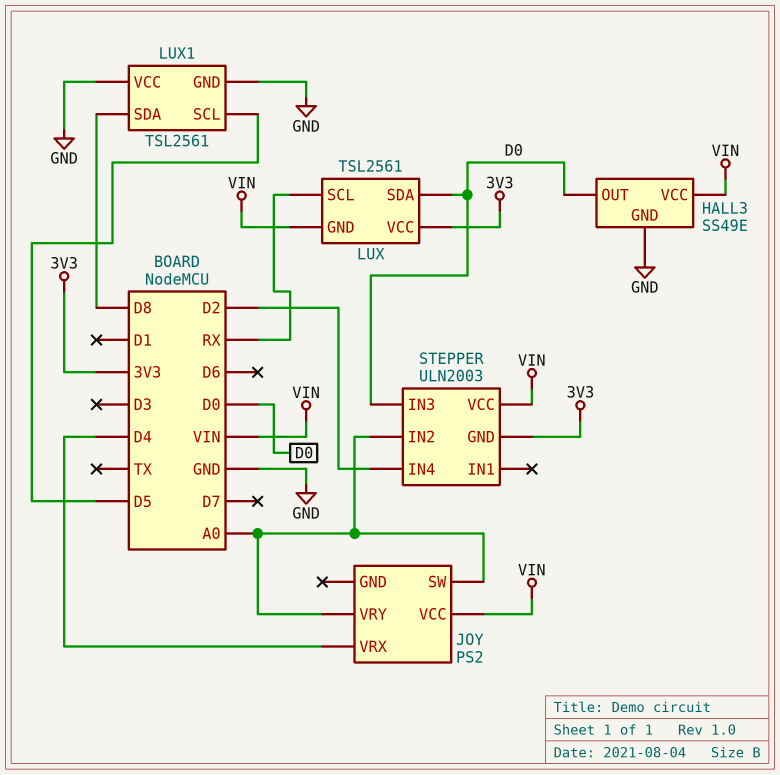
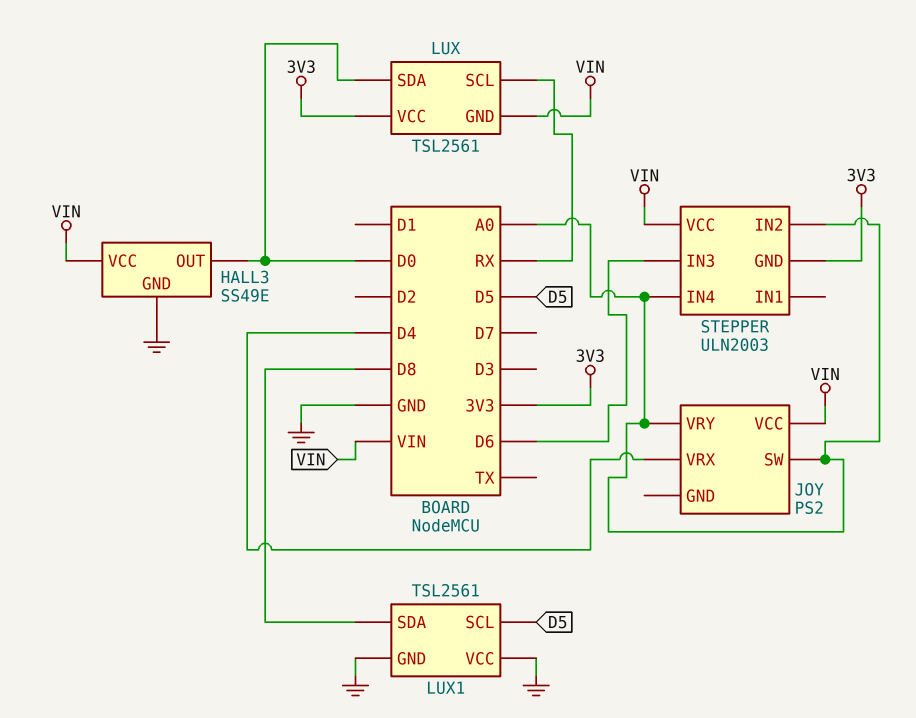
STEPPER pin IN3: D0 -> D6
STEPPER pin IN4: D2 -> A0

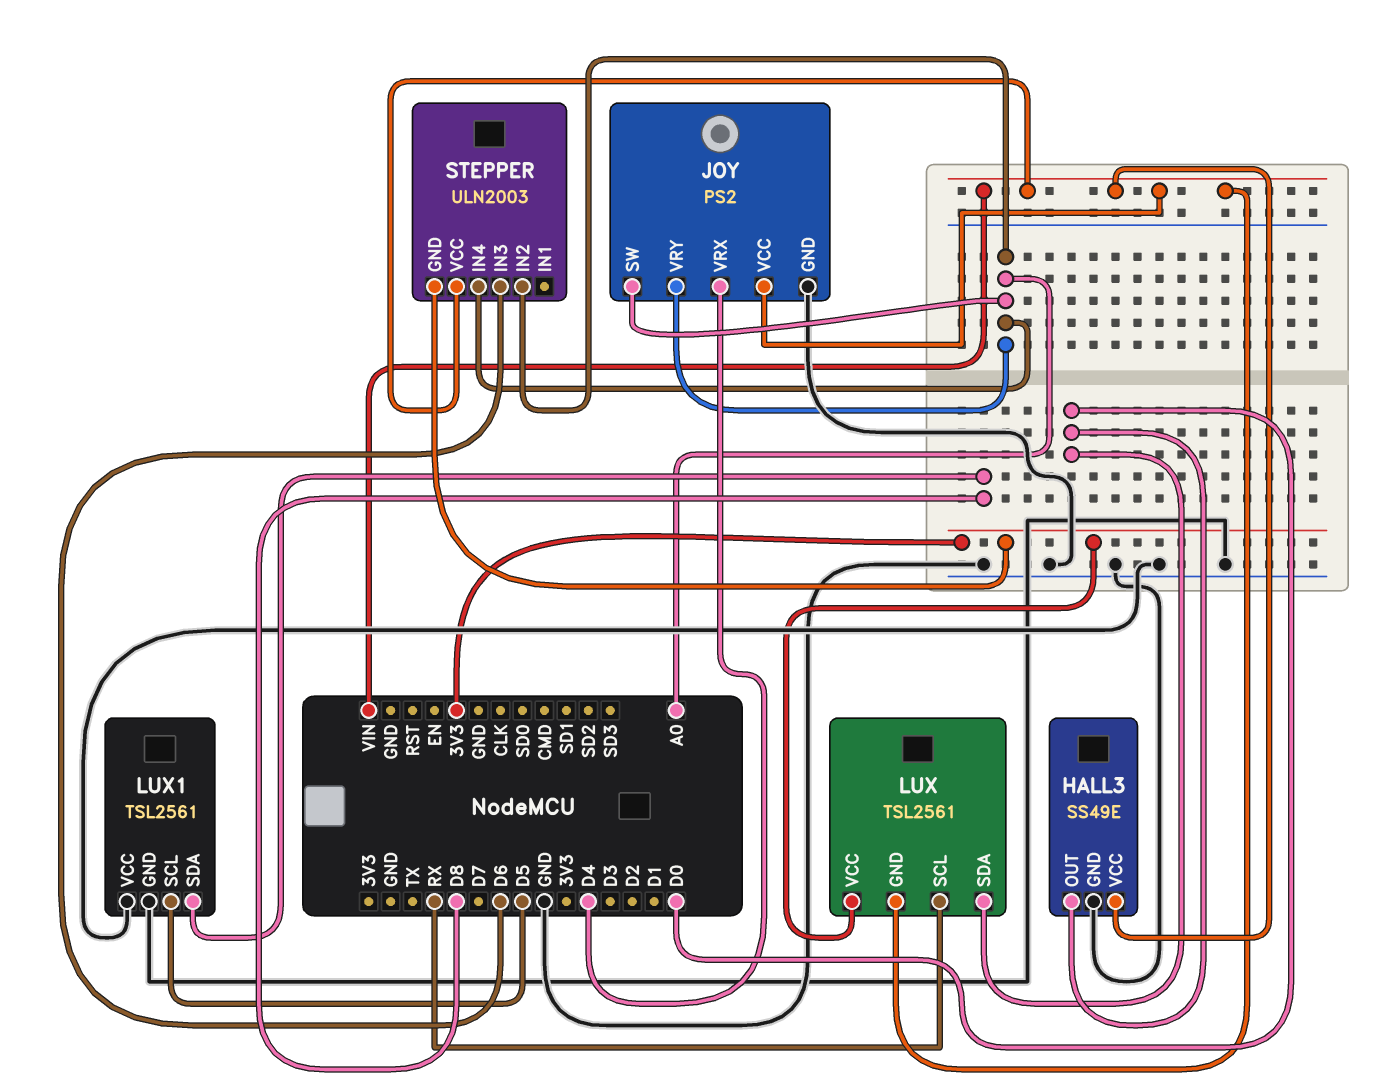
JOY pin GND: none -> GND

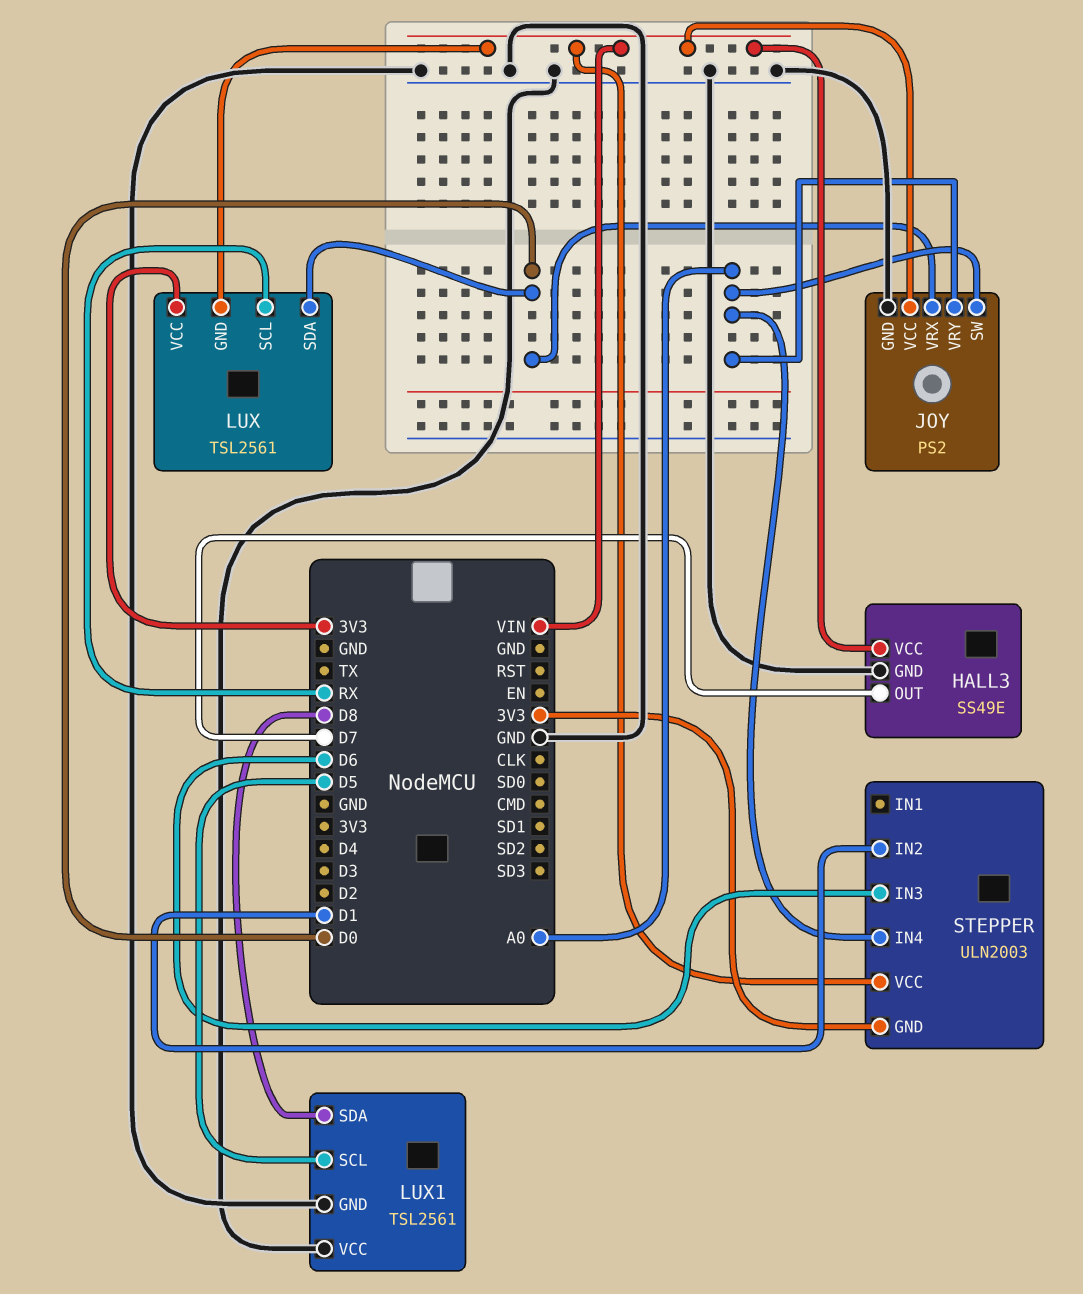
HALL3 pin OUT: D0 -> D7
JOY pin VRX: D4 -> D0
STEPPER pin IN2: A0 -> D1

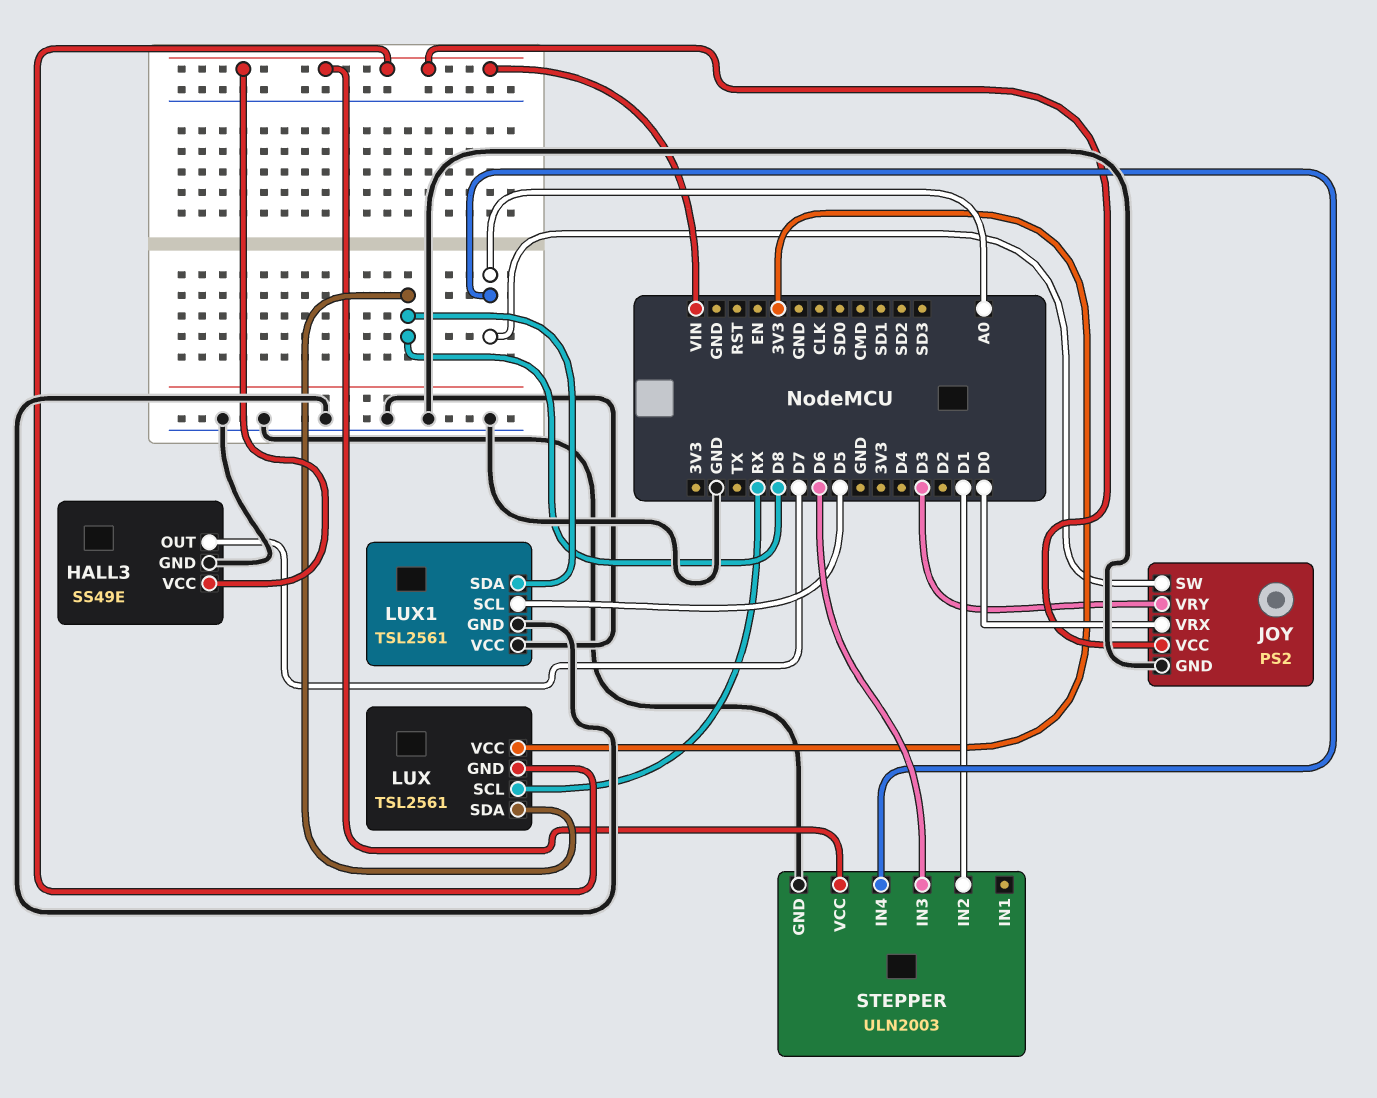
JOY pin VRY: A0 -> D3
LUX pin SDA: D0 -> D8
STEPPER pin GND: 3V3 -> GND

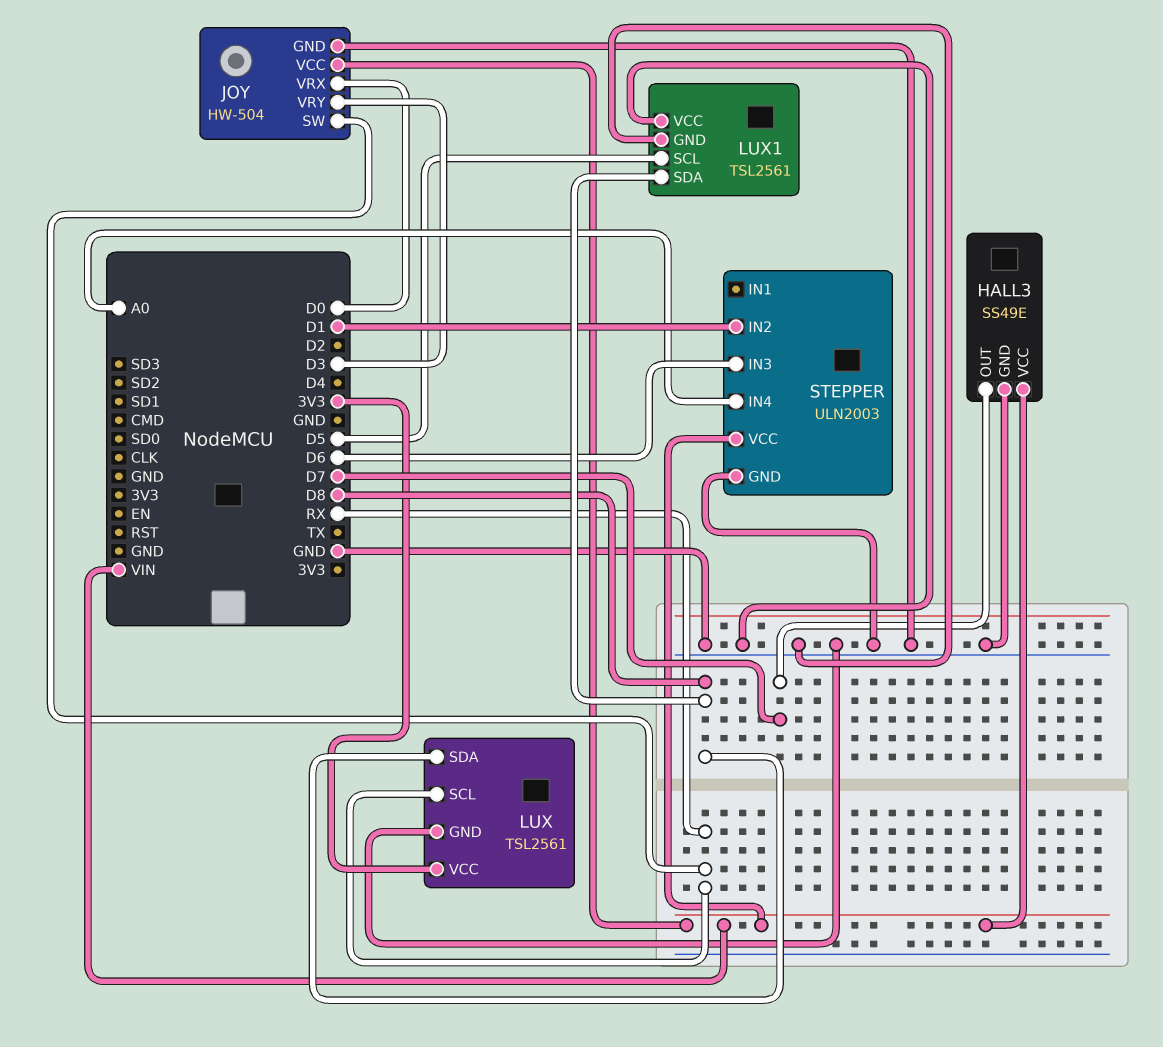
JOY: PS2 -> HW-504
JOY pin SW: A0 -> RX
LUX pin GND: VIN -> GND

